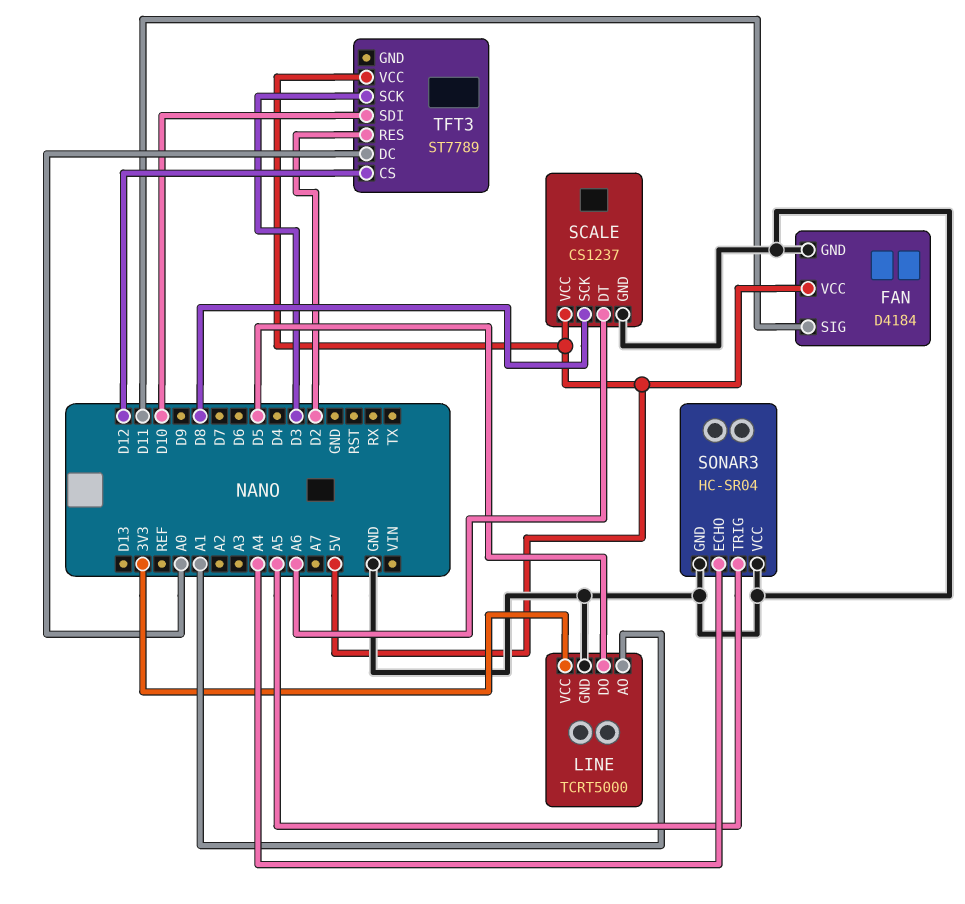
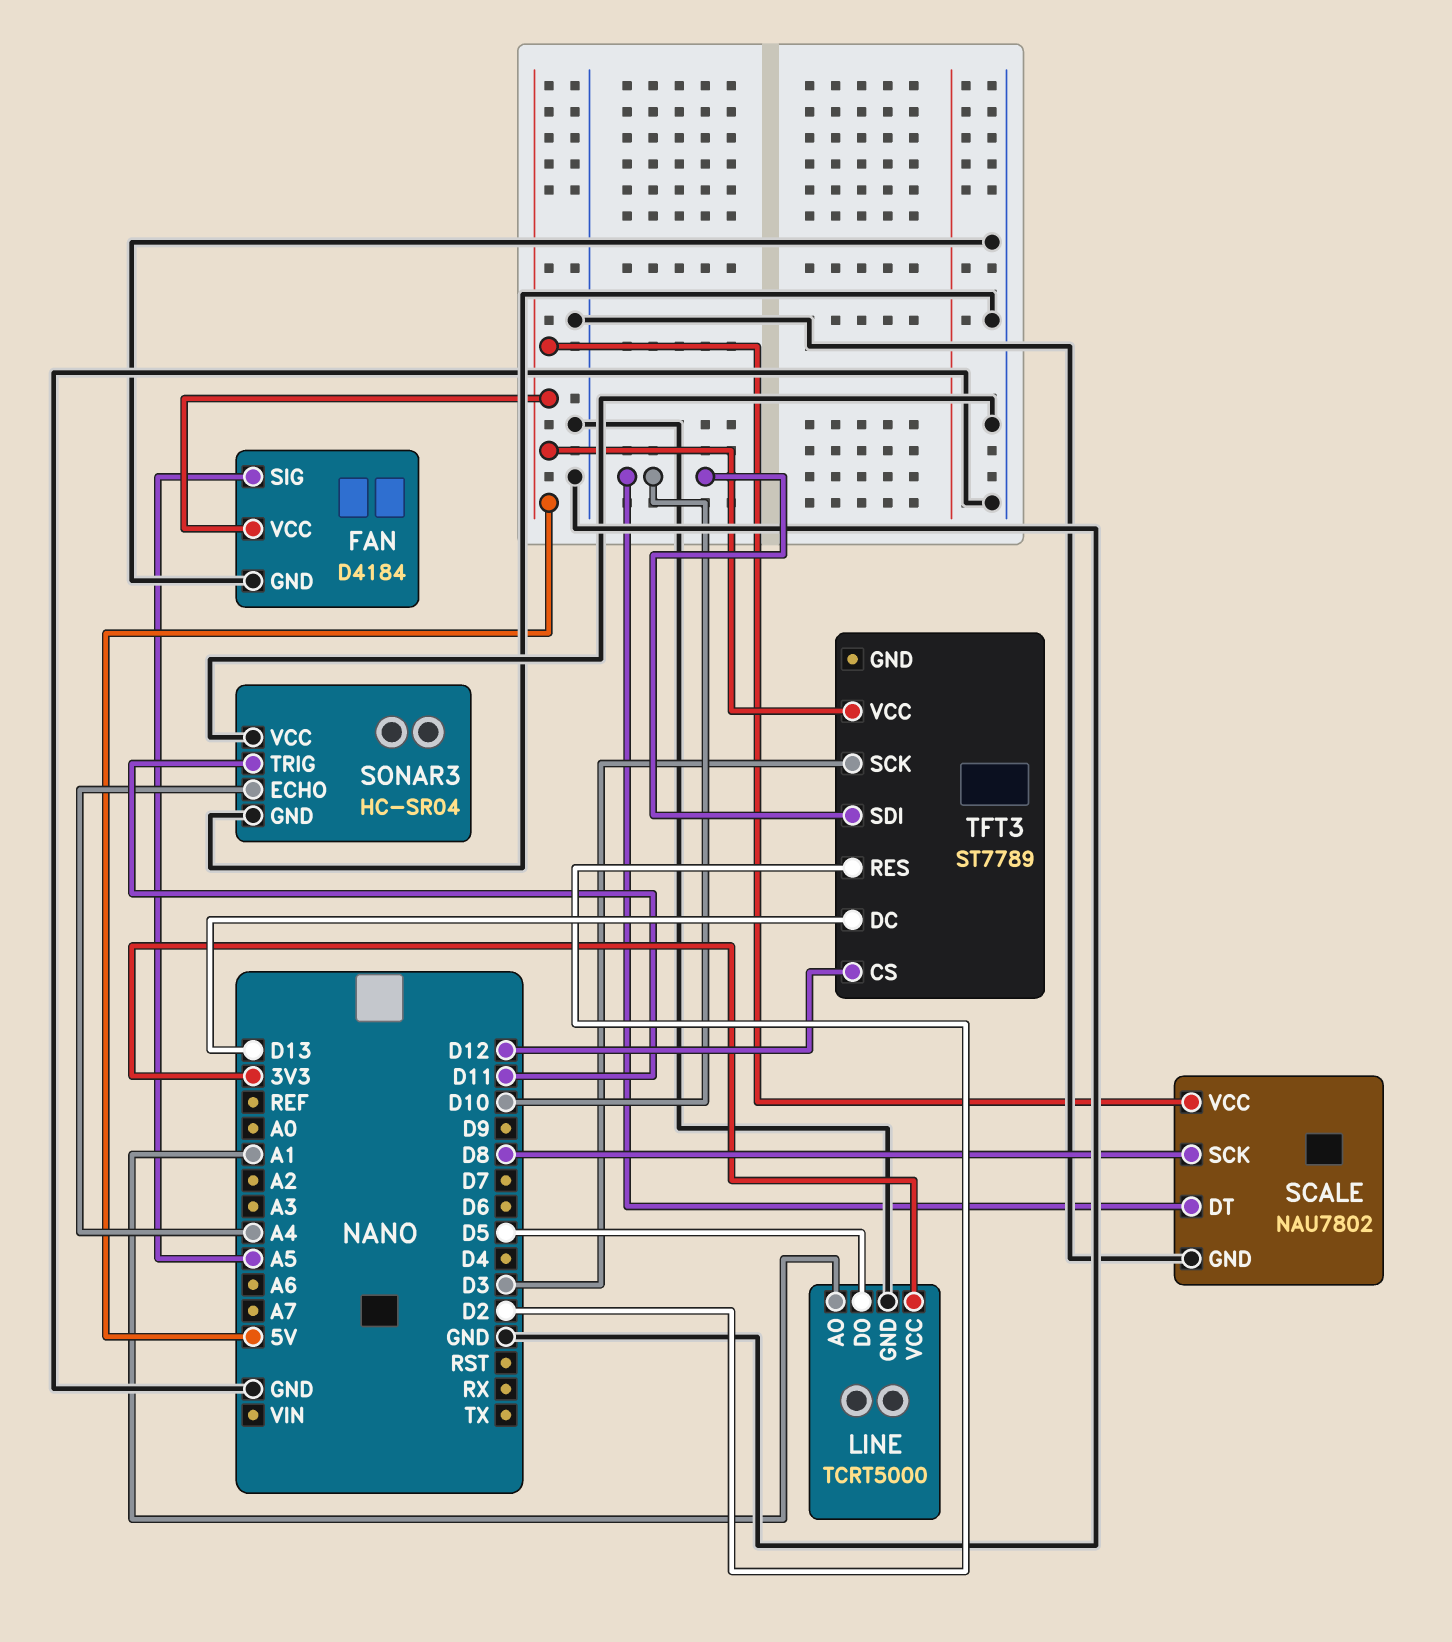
FAN pin SIG: D11 -> A5
SCALE: CS1237 -> NAU7802
SCALE pin DT: A6 -> D10
SONAR3 pin TRIG: A5 -> D11
TFT3 pin DC: A0 -> D13

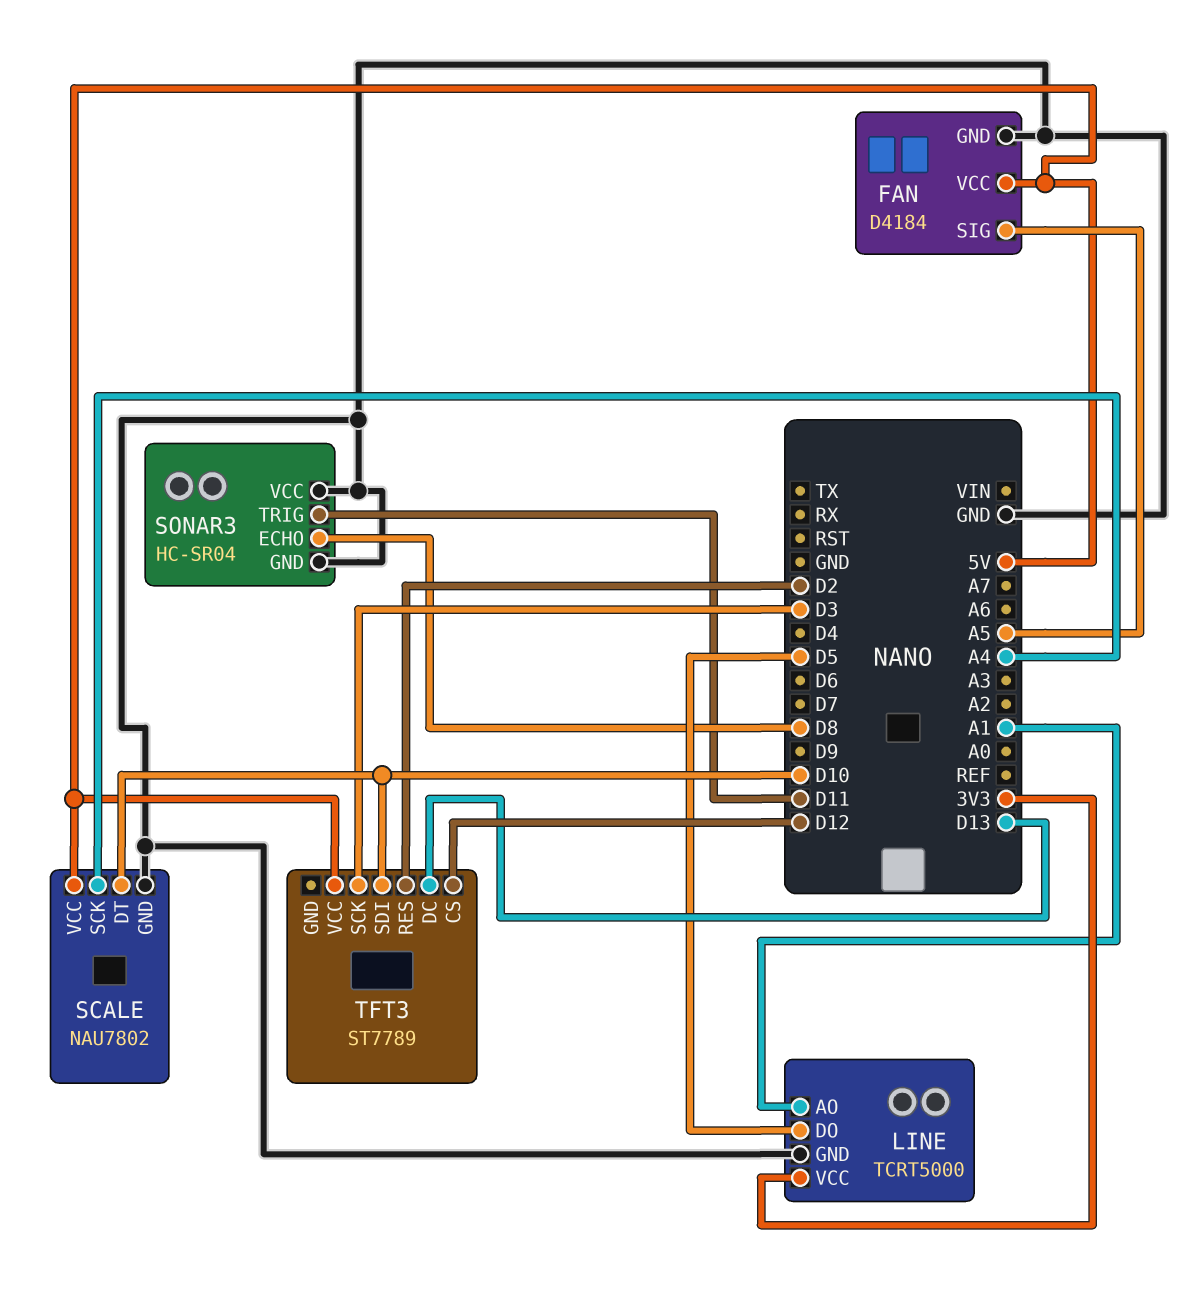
SCALE pin SCK: D8 -> A4
SONAR3 pin ECHO: A4 -> D8

